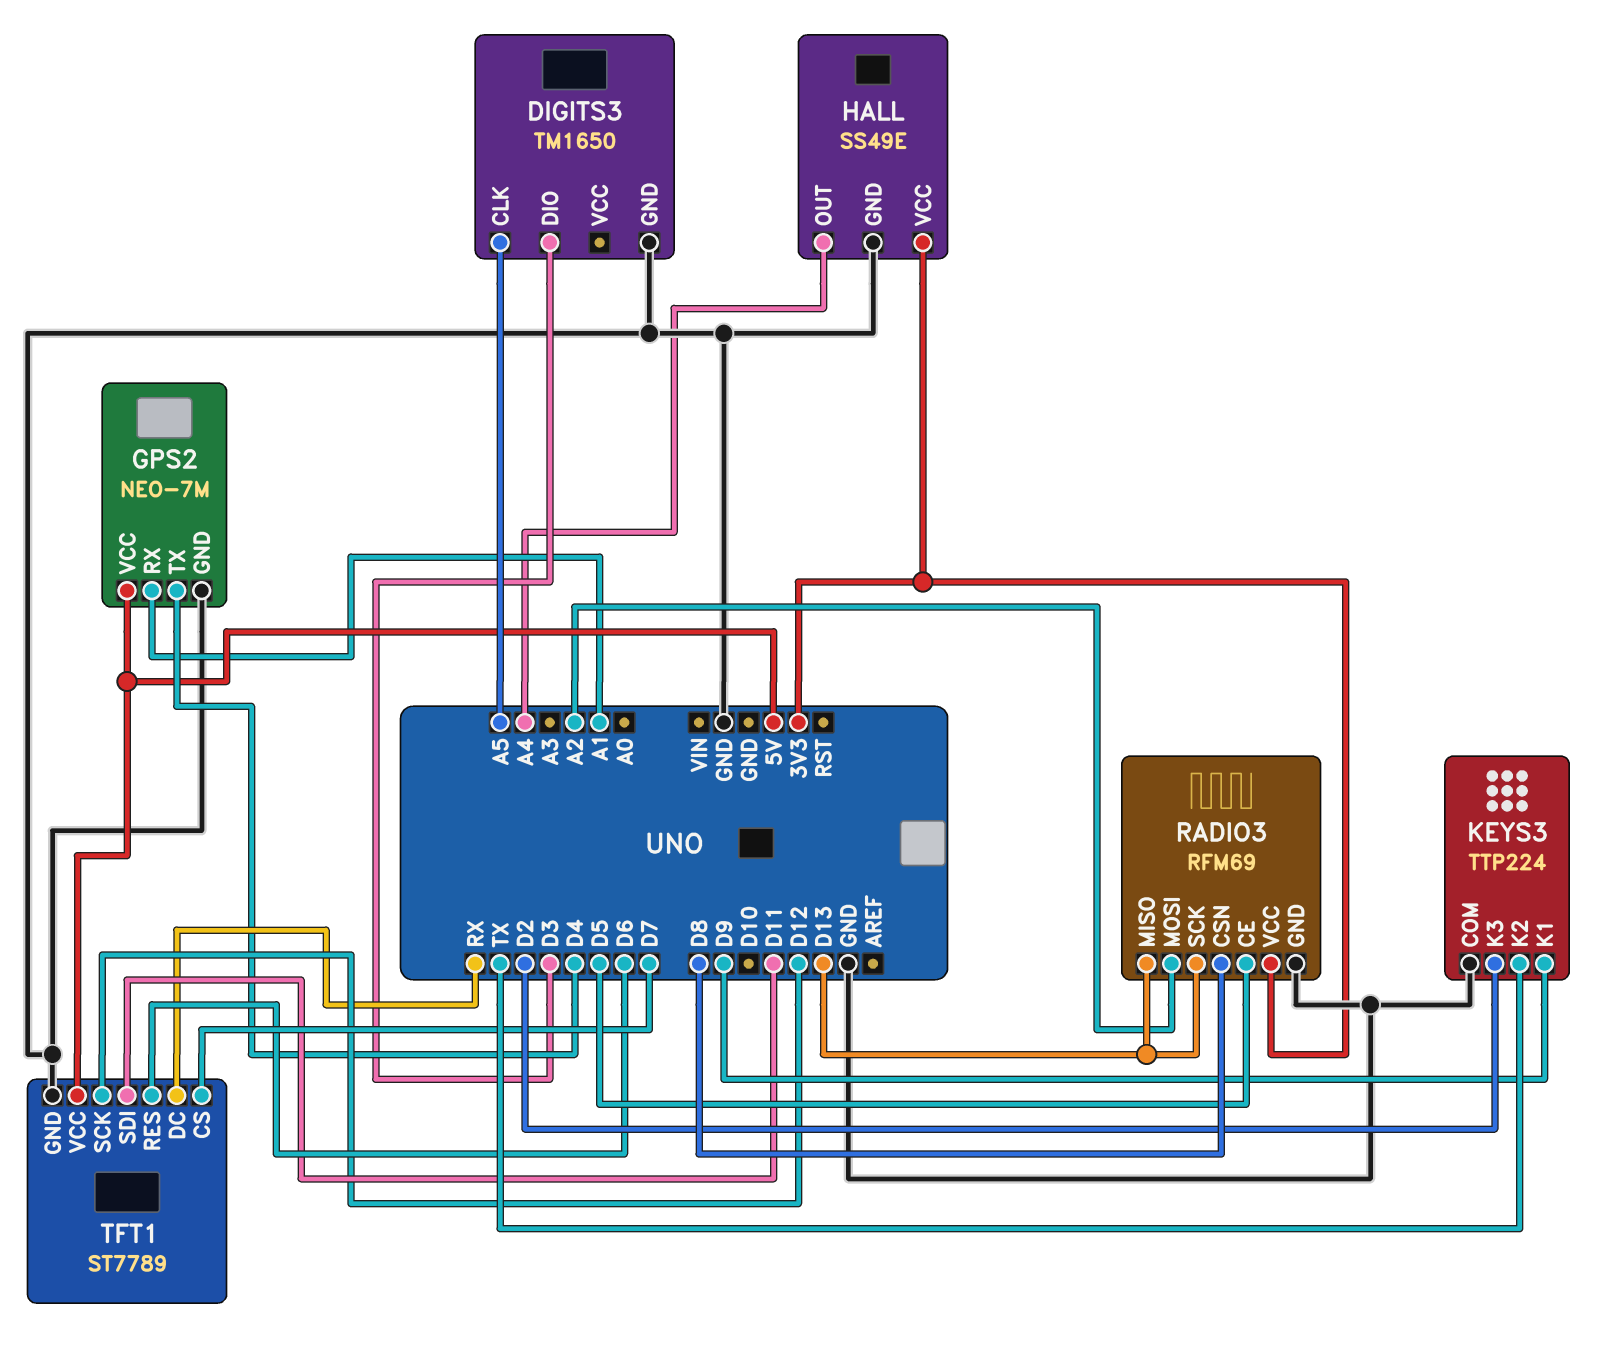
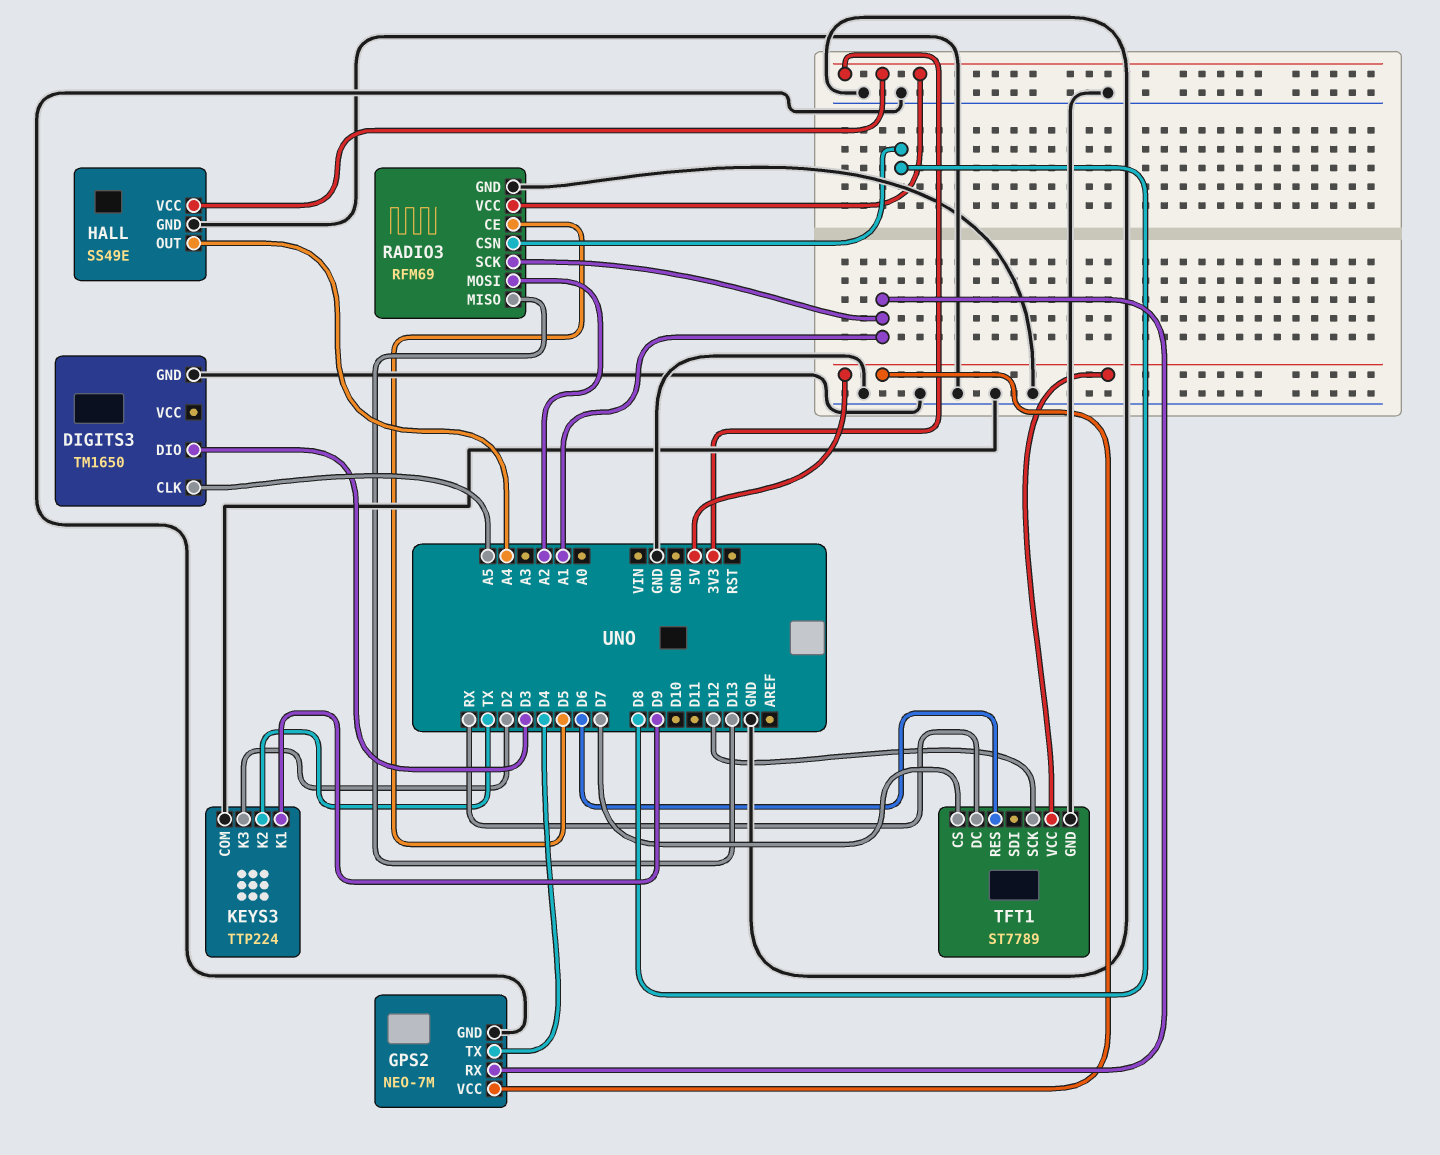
RADIO3 pin SCK: D13 -> A1
TFT1 pin SDI: D11 -> none

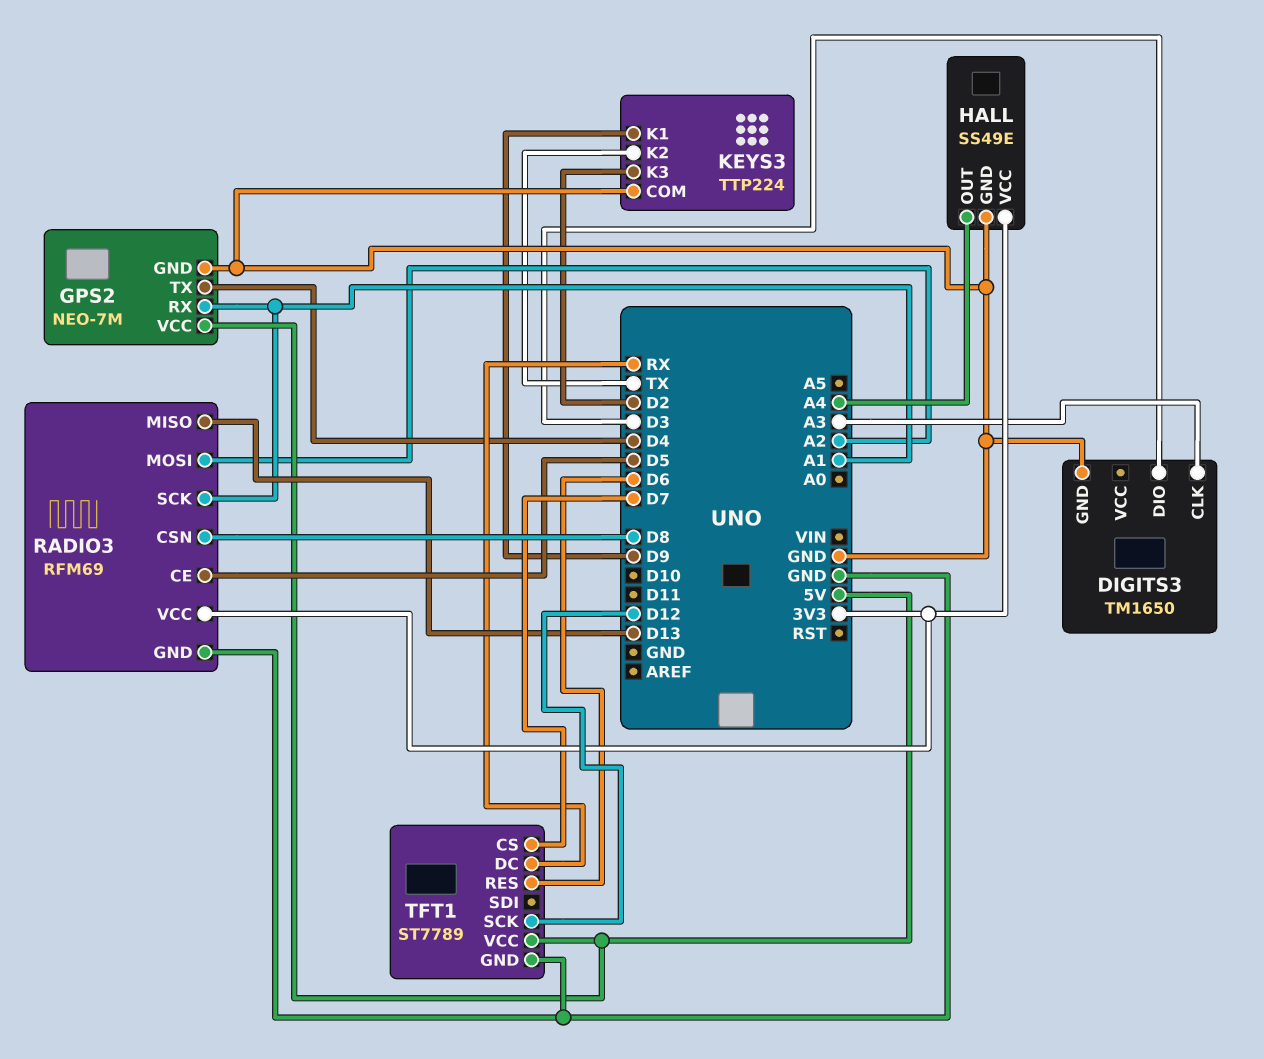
DIGITS3 pin CLK: A5 -> A3

